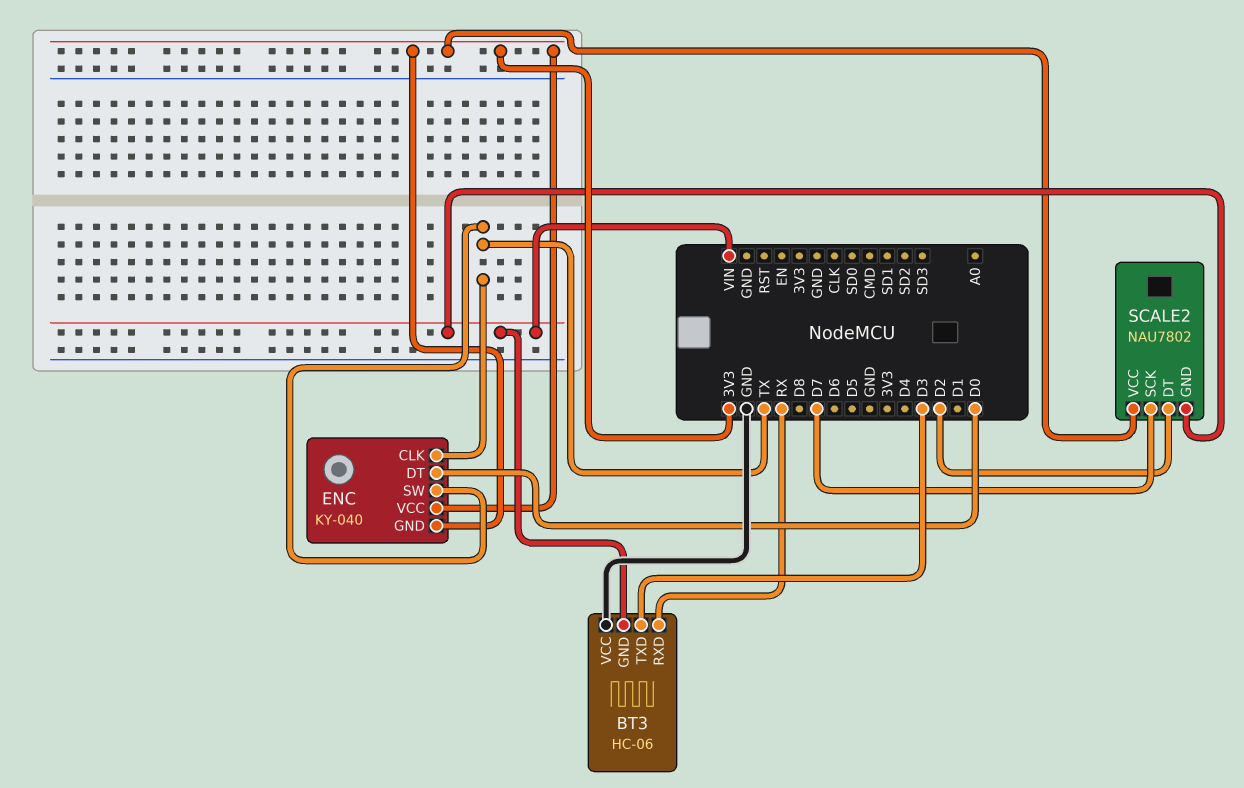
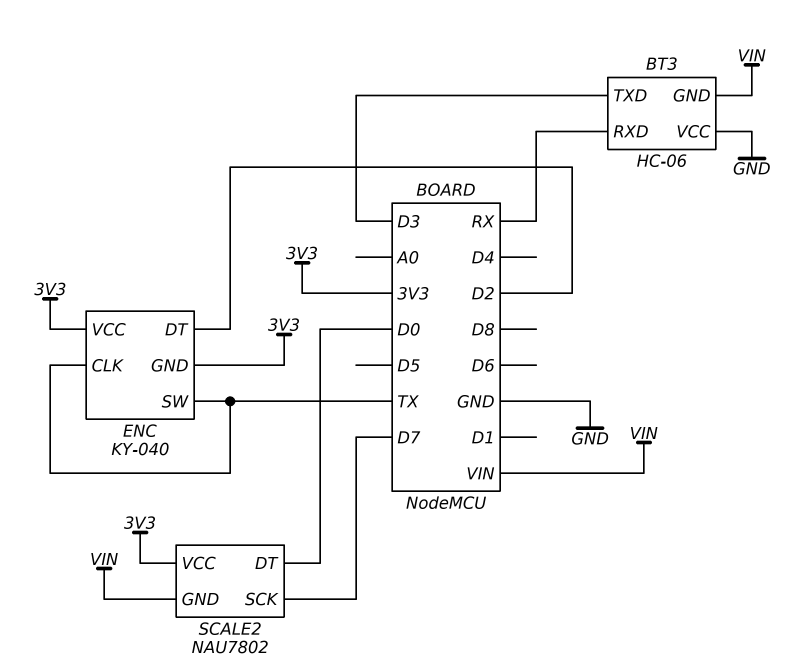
ENC pin DT: D0 -> D2
SCALE2 pin DT: D2 -> D0

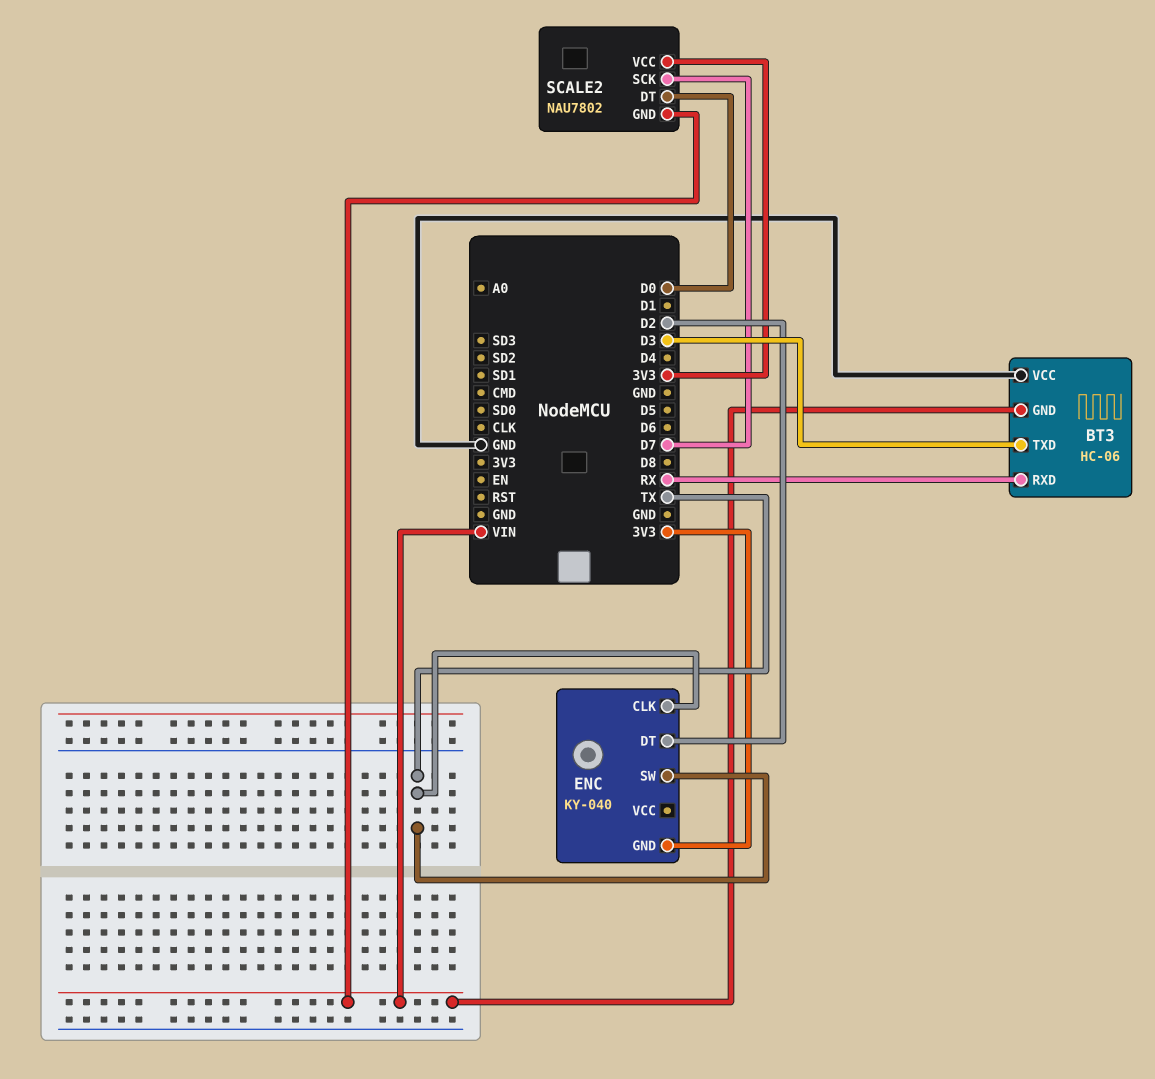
ENC pin VCC: 3V3 -> none

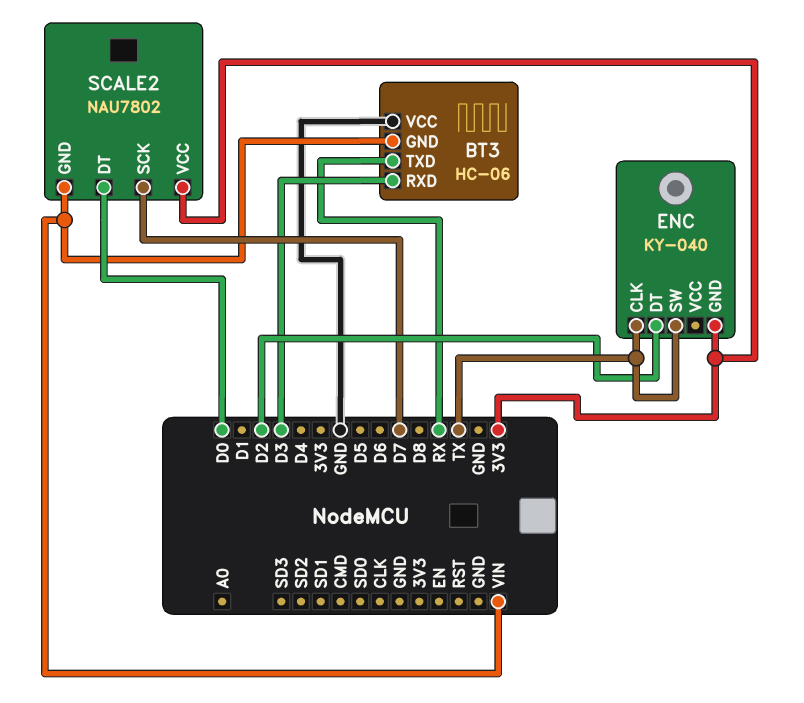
BT3 pin RXD: RX -> D3
BT3 pin TXD: D3 -> RX

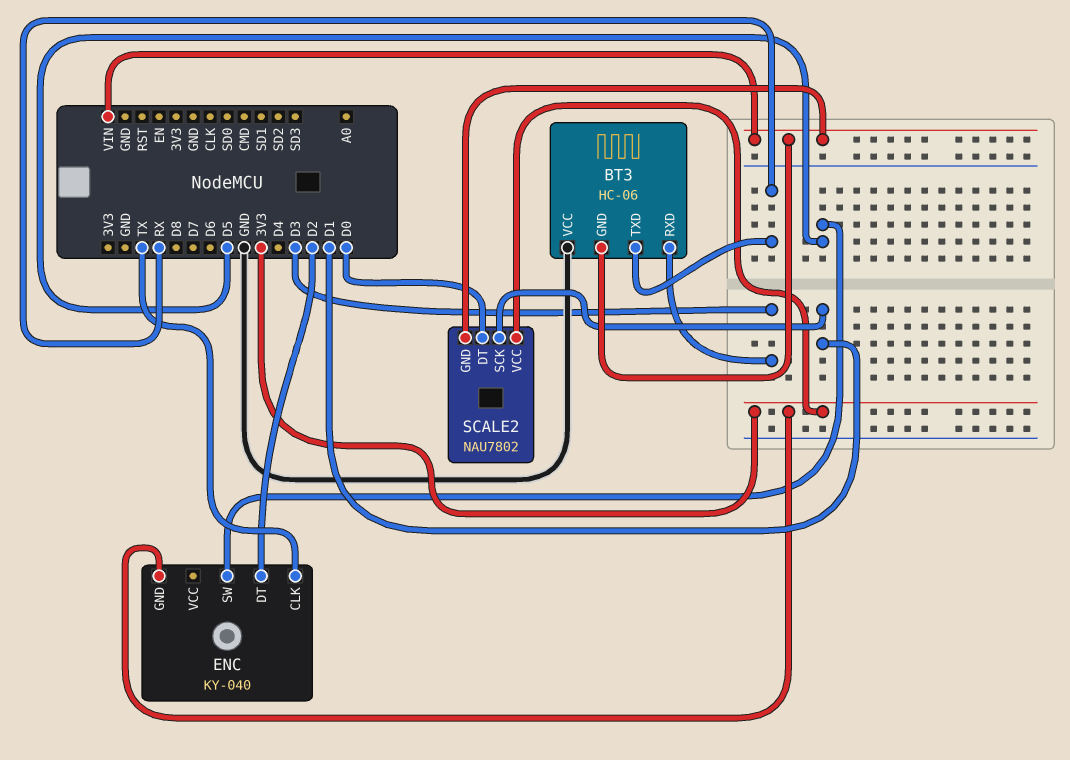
ENC pin SW: TX -> D5
SCALE2 pin SCK: D7 -> D1

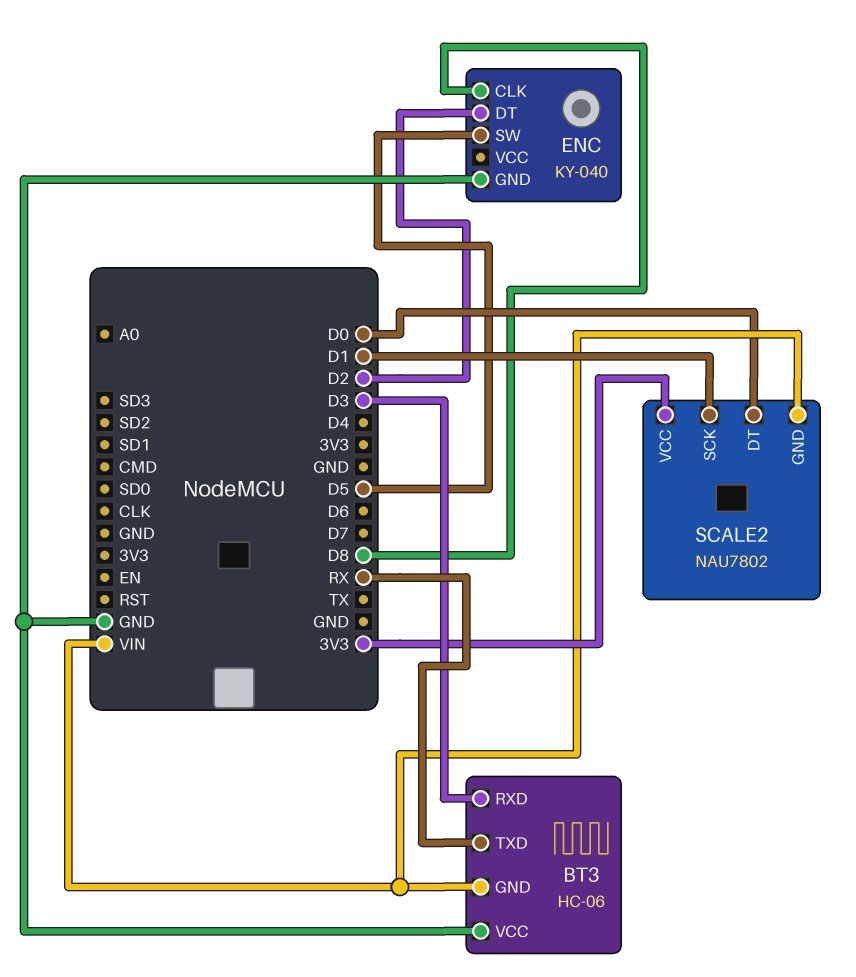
ENC pin CLK: TX -> D8
ENC pin GND: 3V3 -> GND

